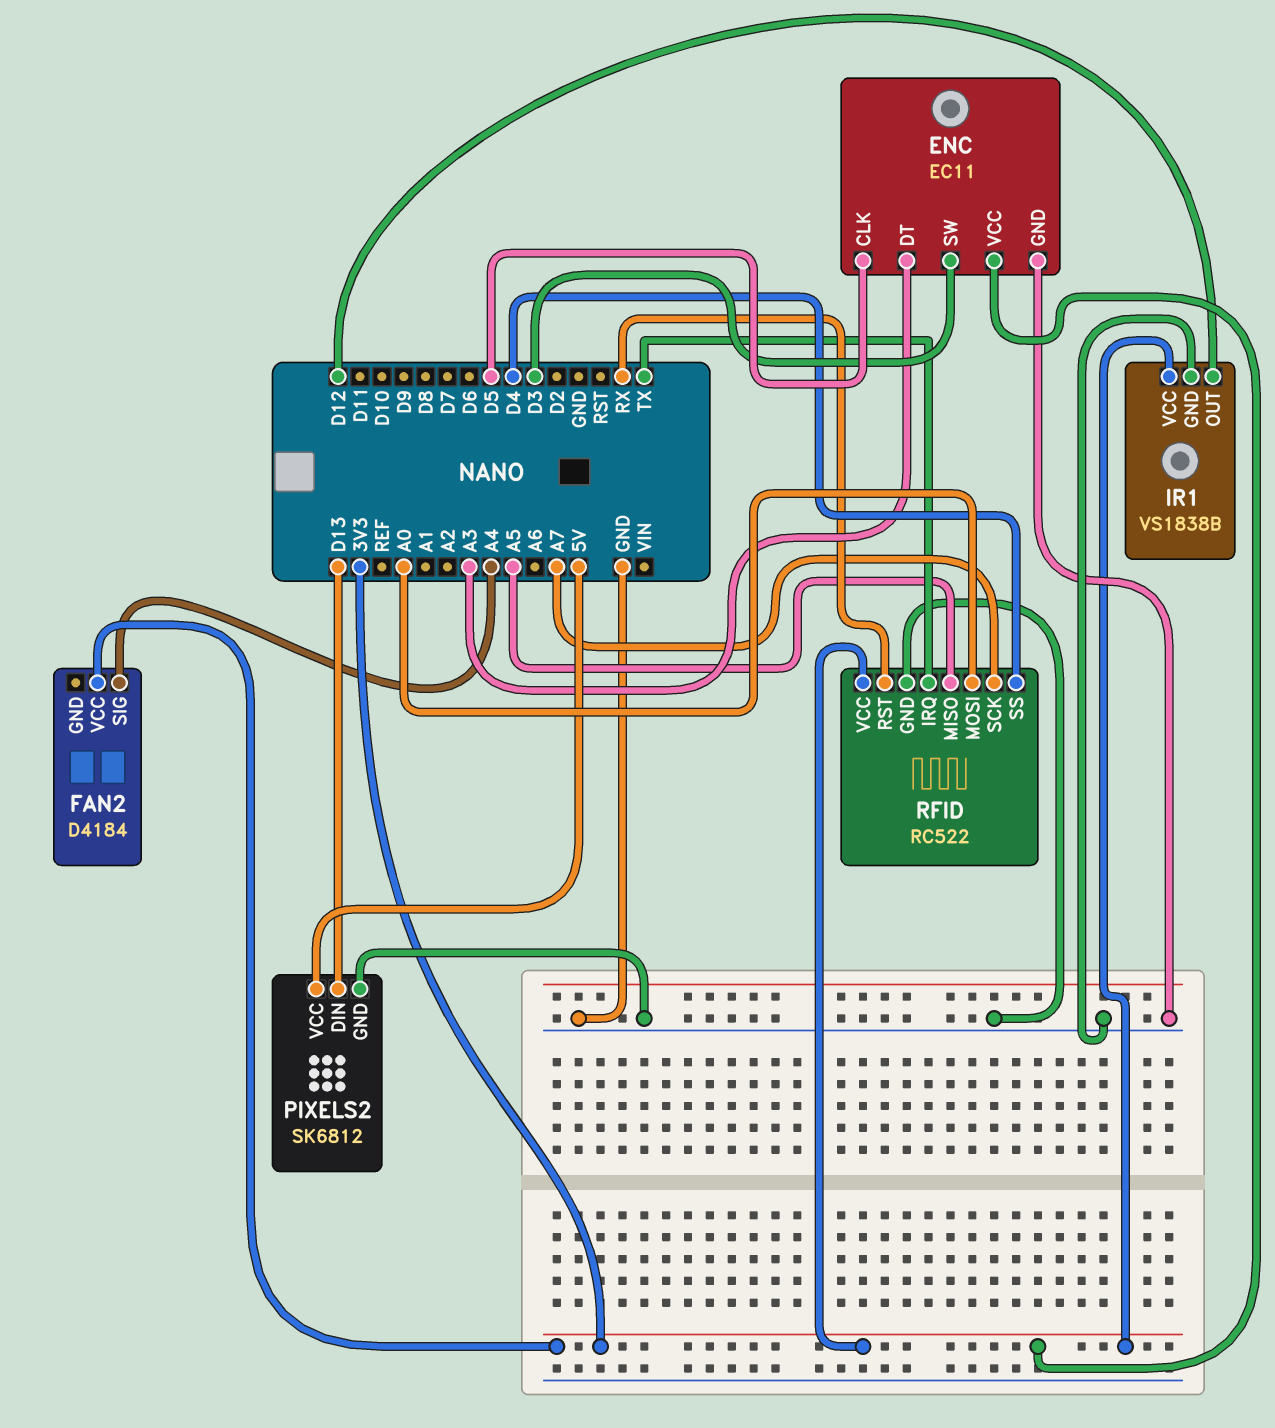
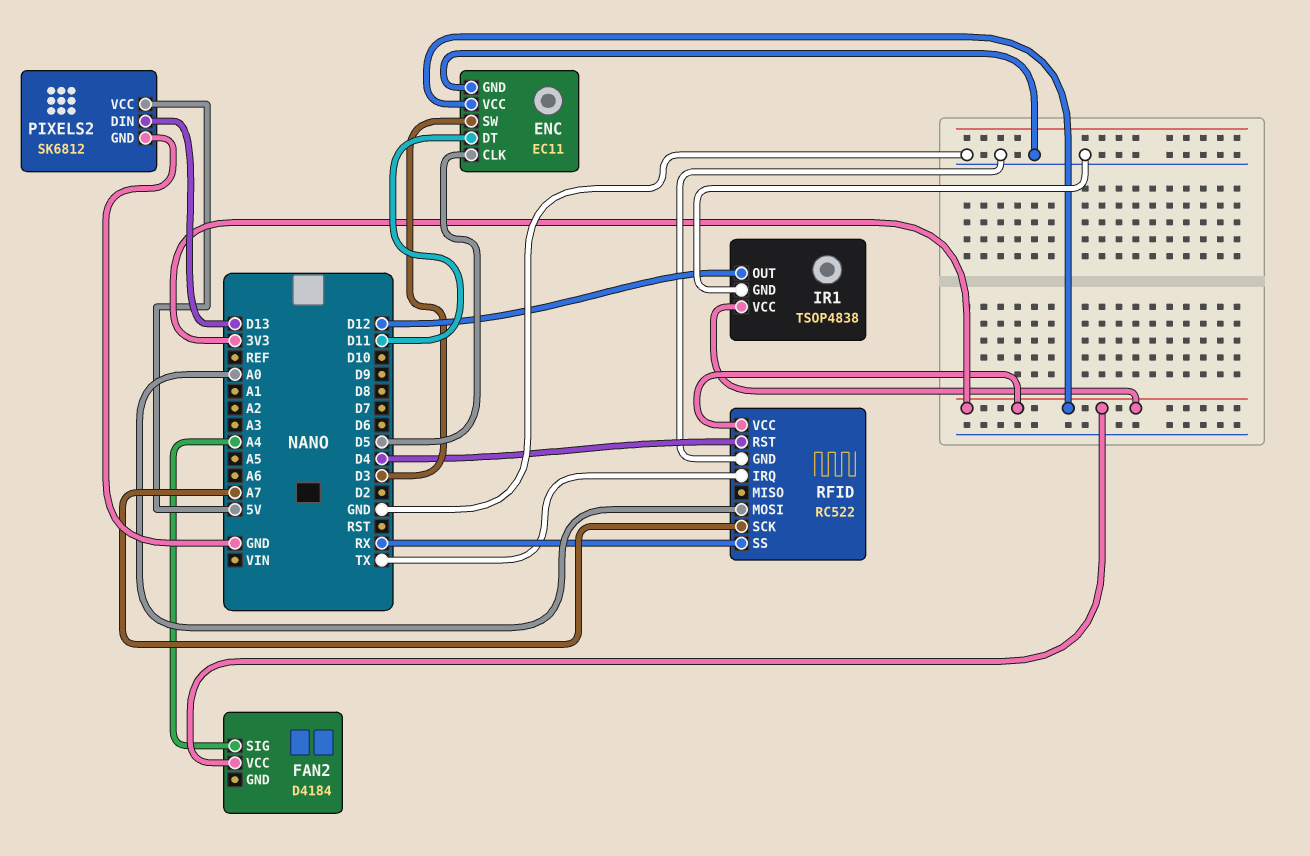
ENC pin DT: A3 -> D11
IR1: VS1838B -> TSOP4838
RFID pin MISO: A5 -> none
RFID pin RST: RX -> D4
RFID pin SS: D4 -> RX

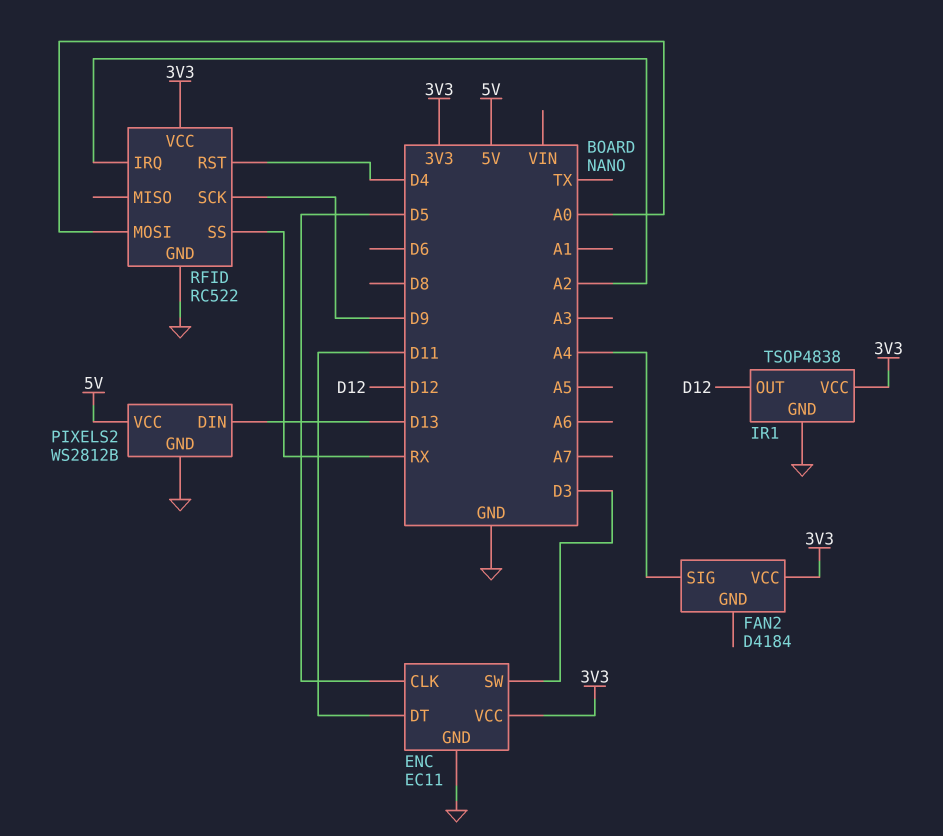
PIXELS2: SK6812 -> WS2812B
RFID pin IRQ: TX -> A2
RFID pin SCK: A7 -> D9

